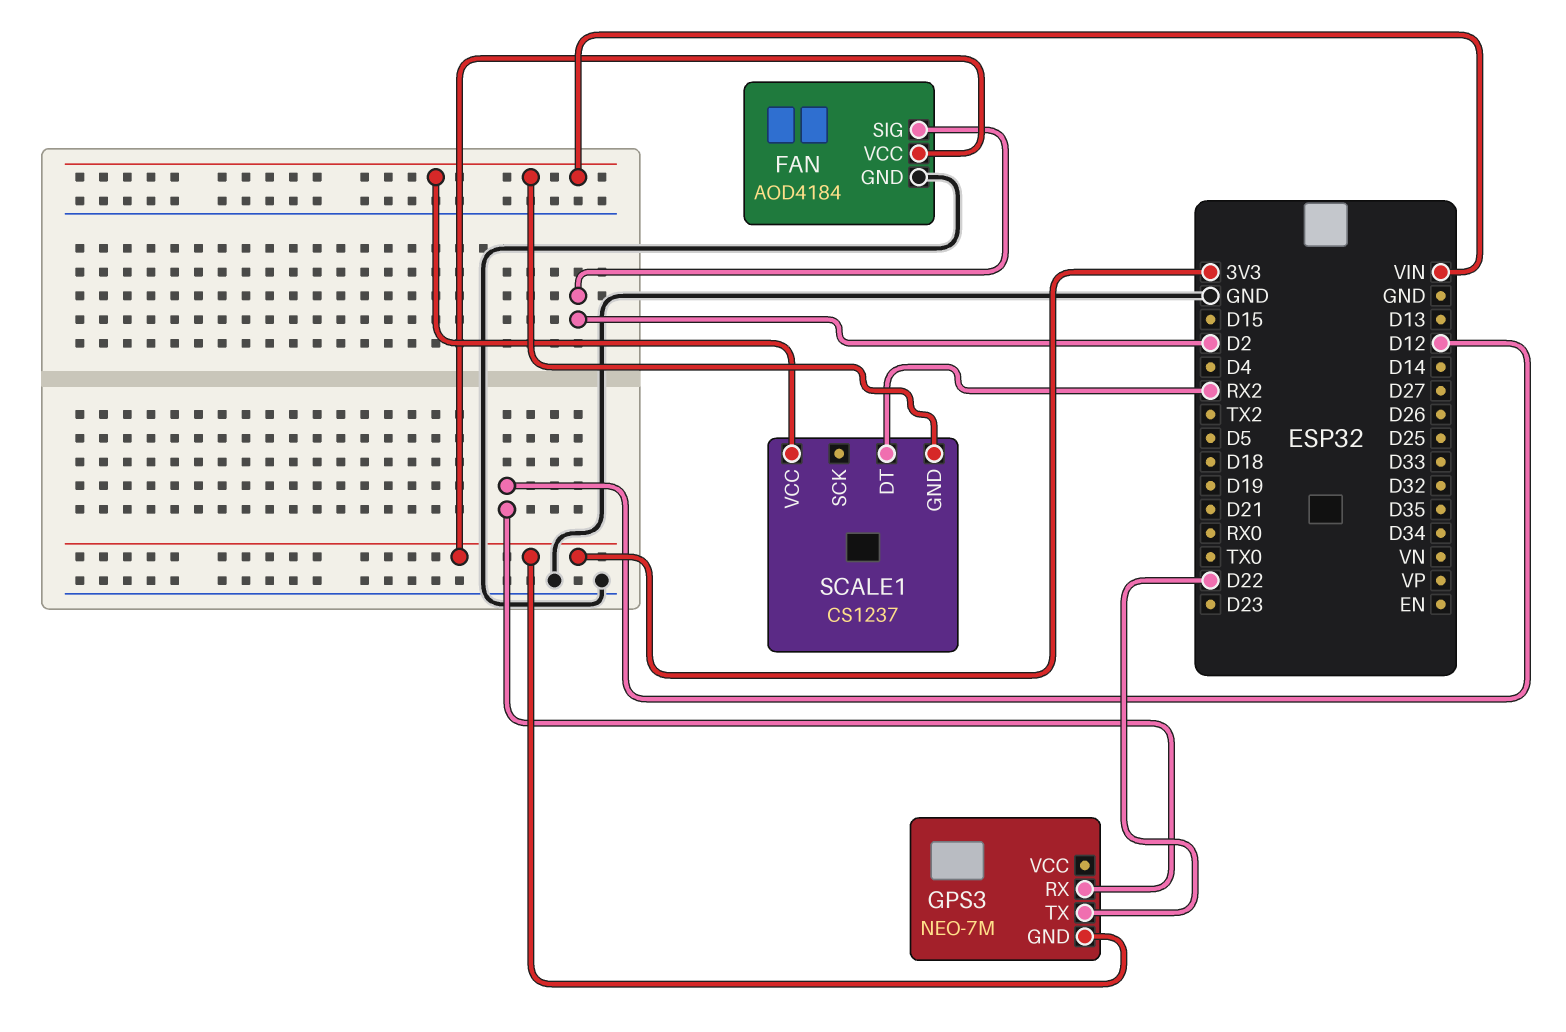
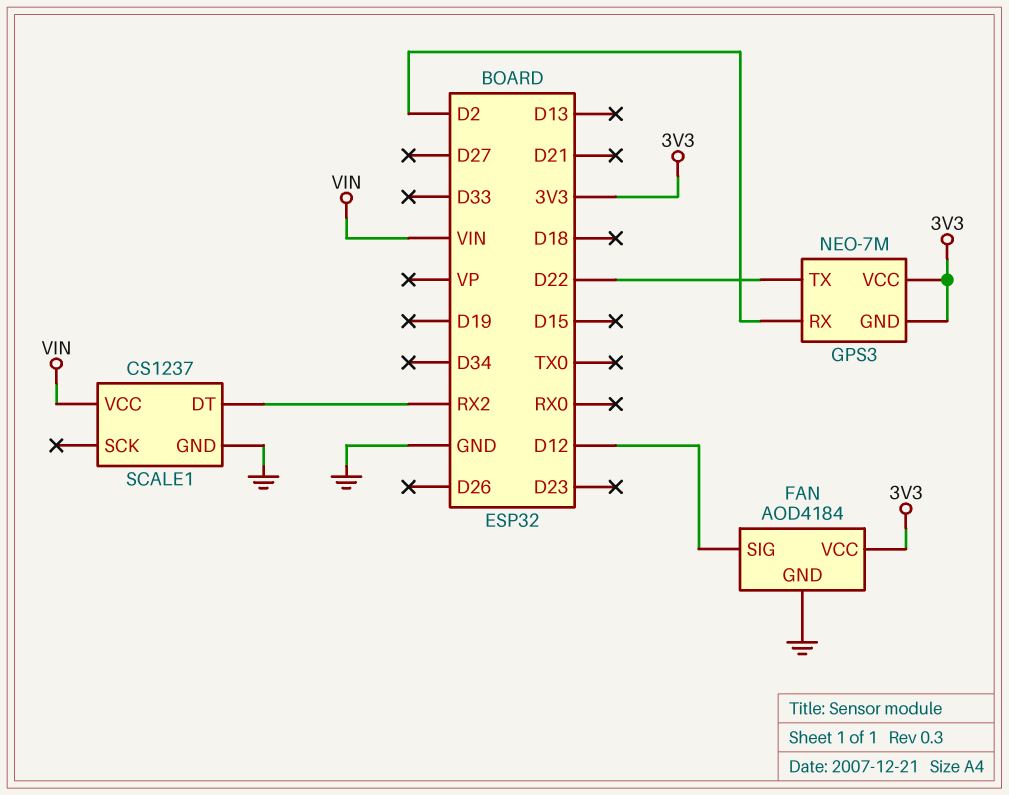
FAN pin SIG: D2 -> D12
GPS3 pin RX: D12 -> D2
GPS3 pin VCC: none -> 3V3
SCALE1 pin GND: VIN -> GND

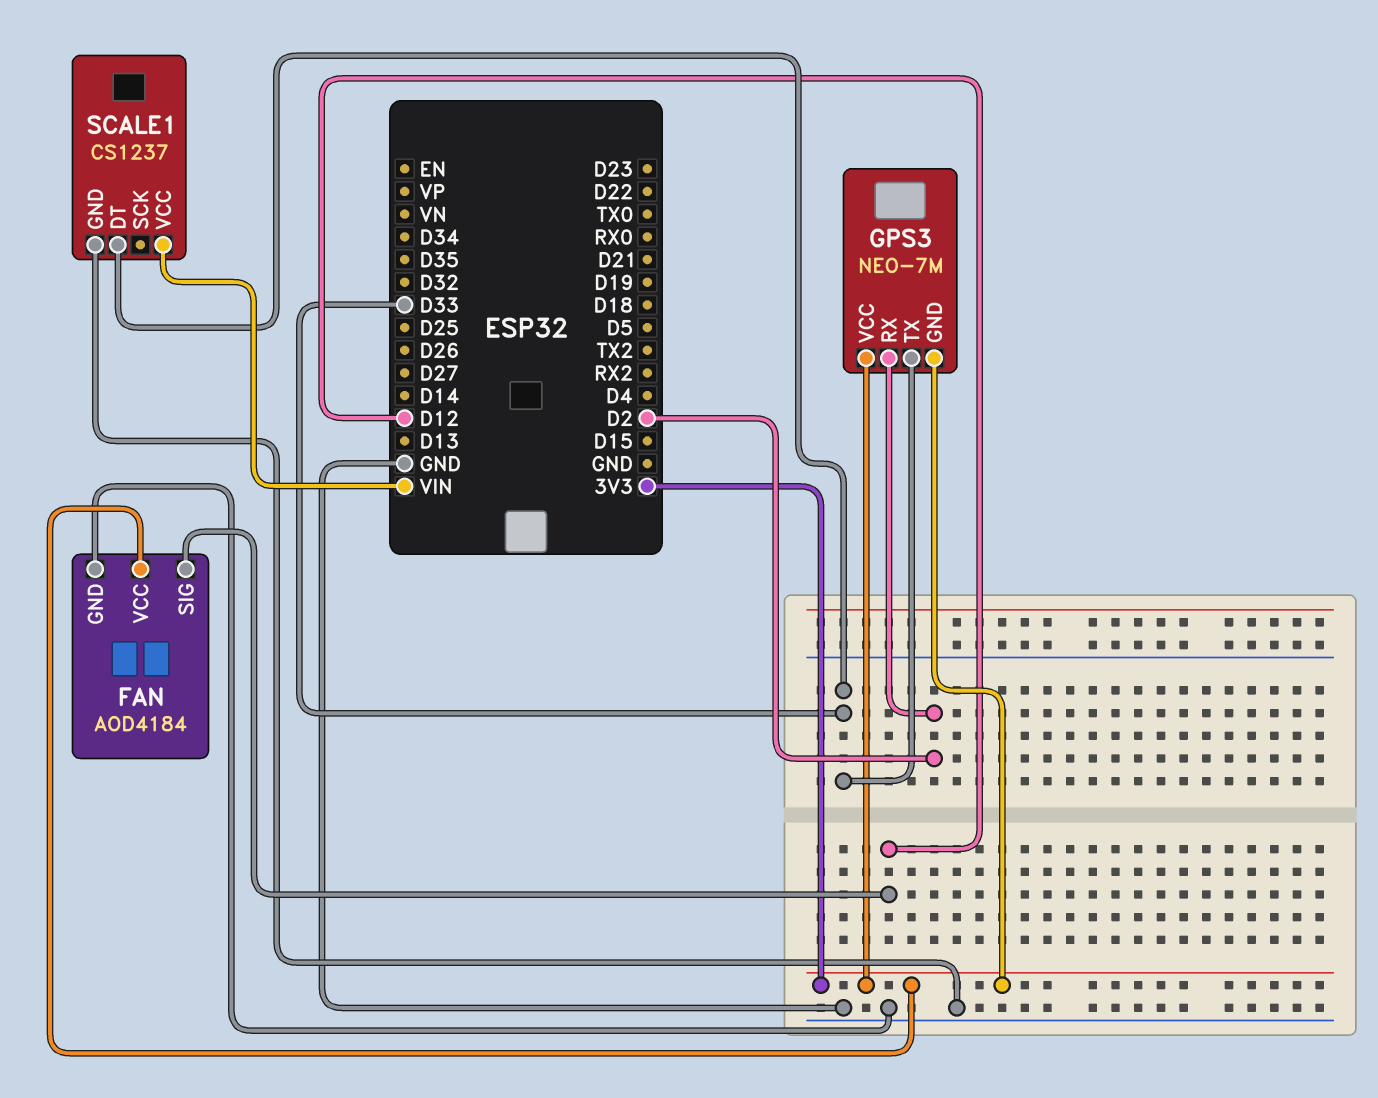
GPS3 pin TX: D22 -> D33
SCALE1 pin DT: RX2 -> D33

